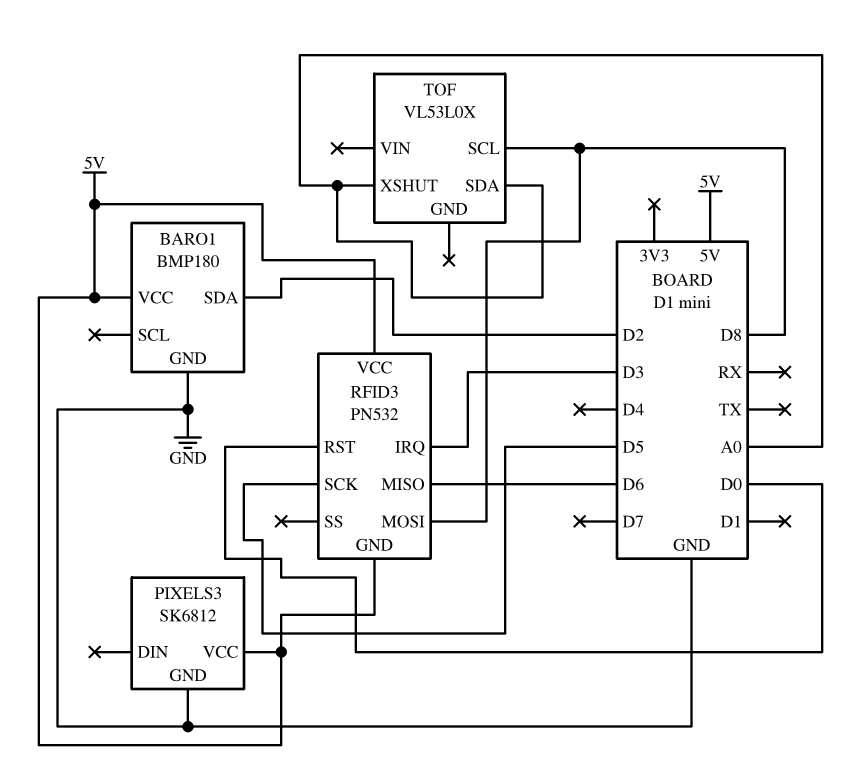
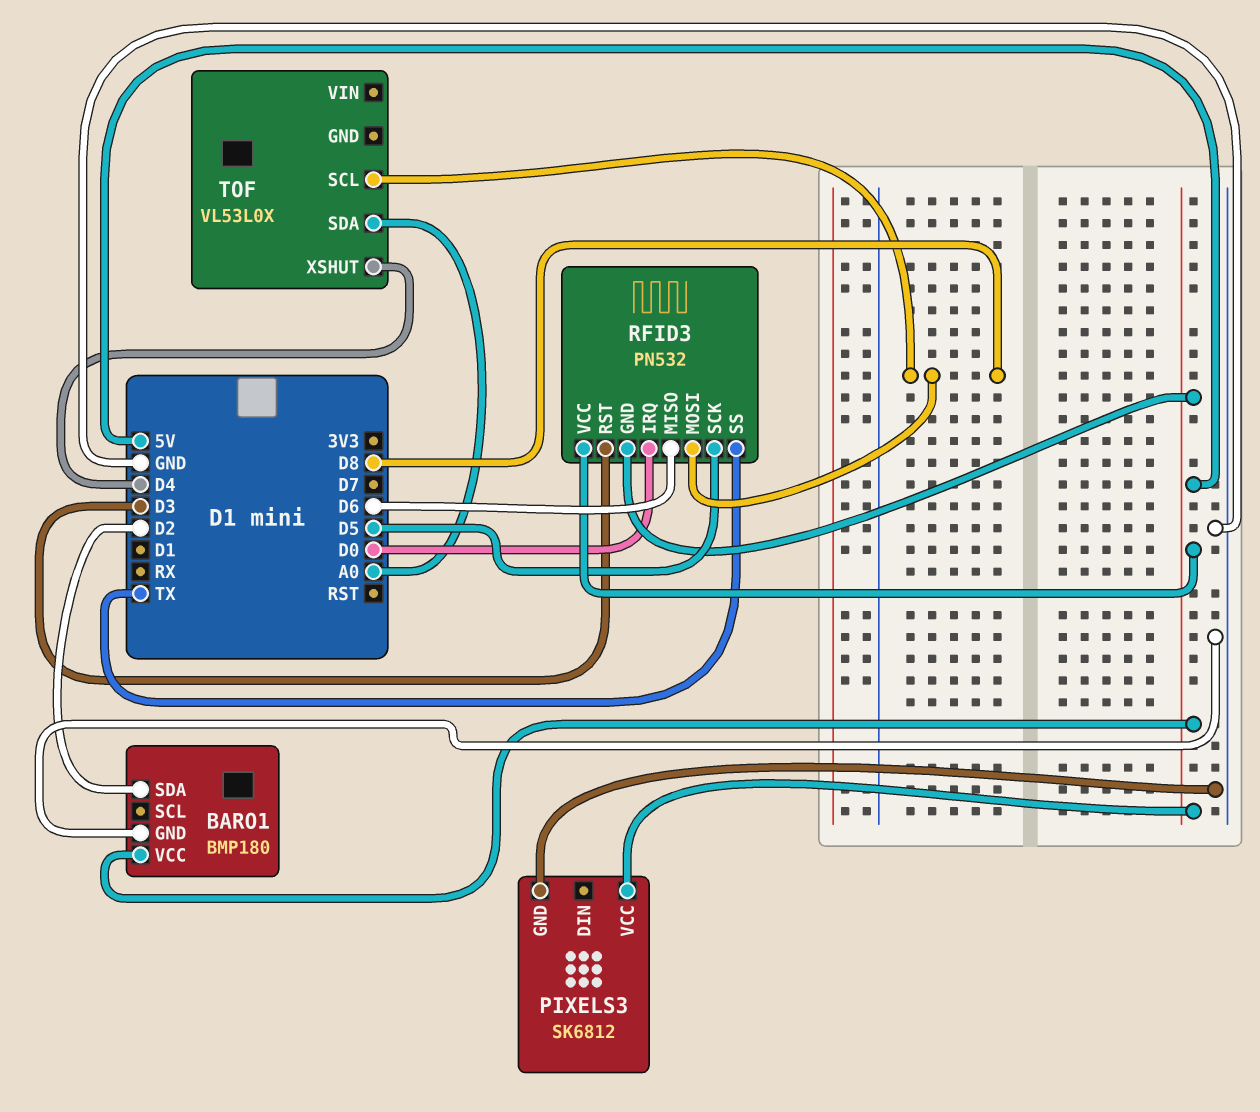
RFID3 pin IRQ: D3 -> D0
RFID3 pin RST: D0 -> D3
RFID3 pin SS: none -> TX
TOF pin XSHUT: A0 -> D4

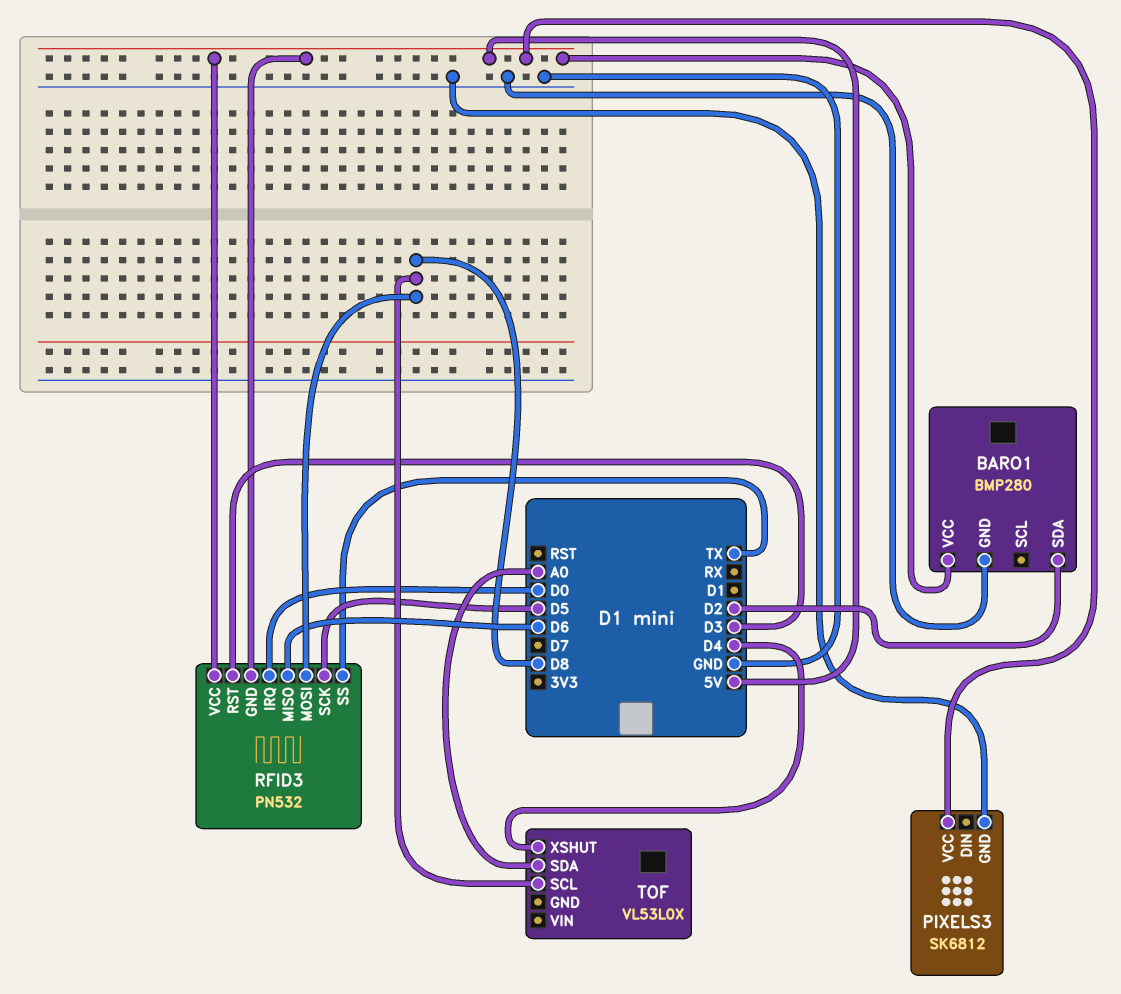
BARO1: BMP180 -> BMP280

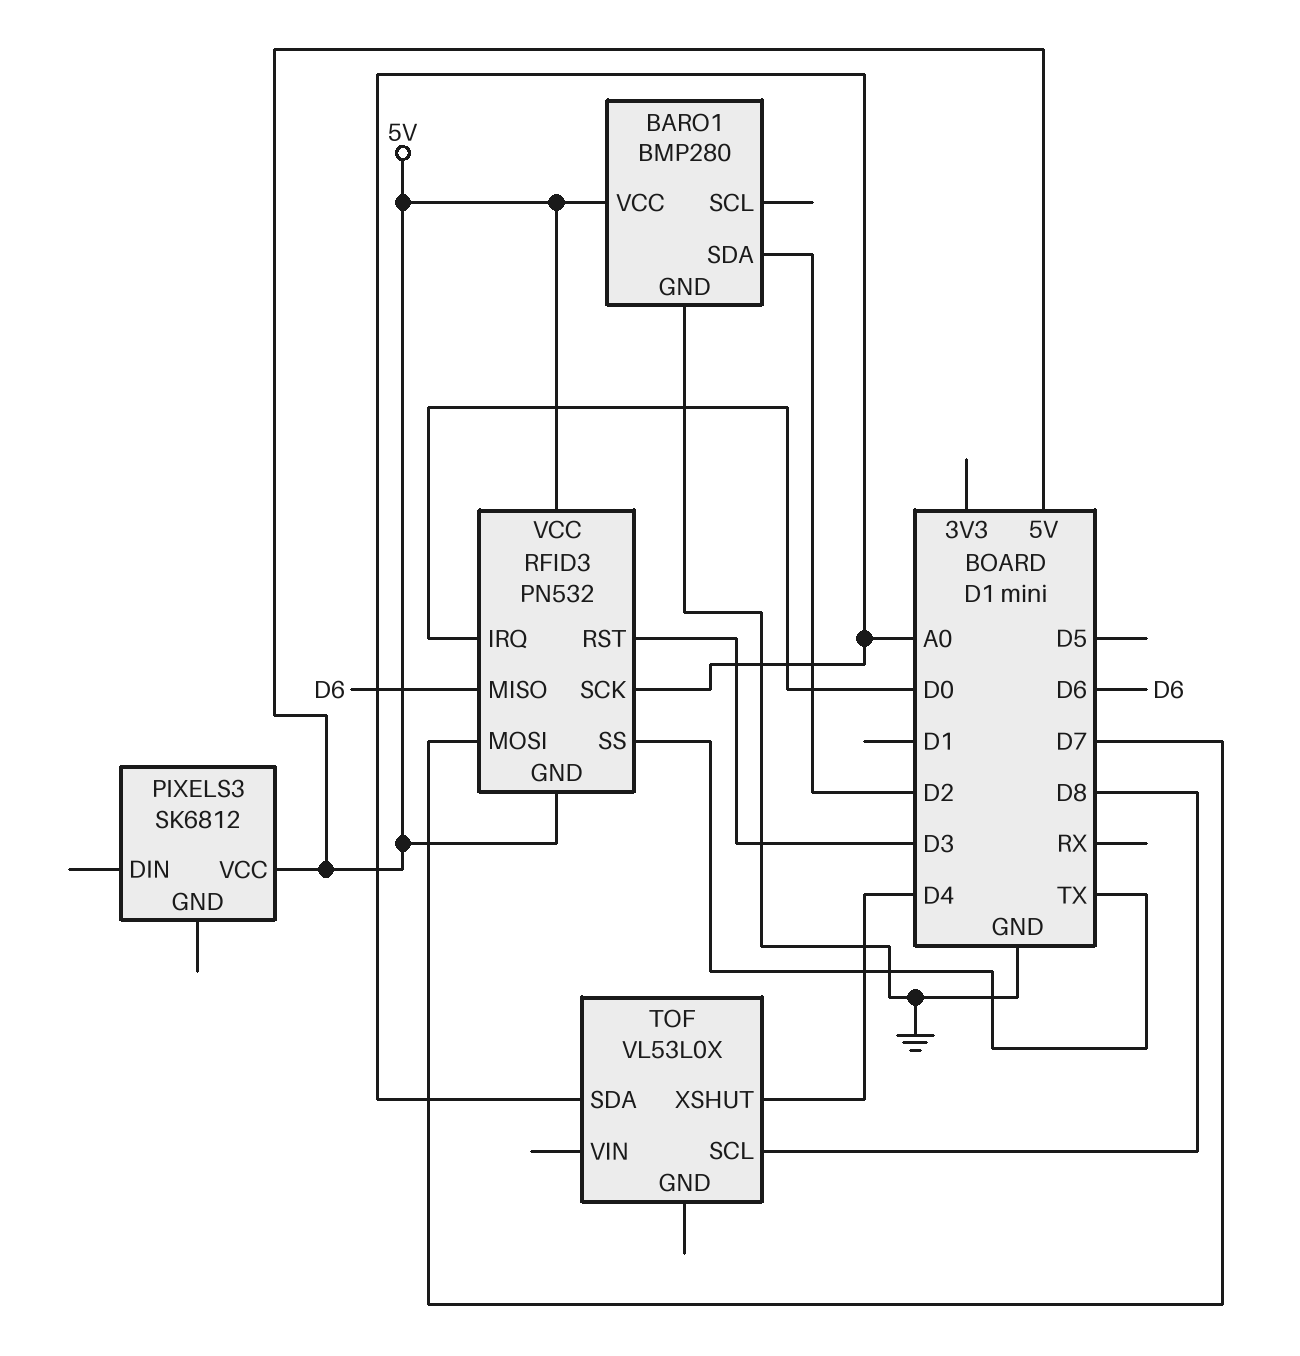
PIXELS3 pin GND: GND -> none
RFID3 pin MOSI: D8 -> D7
RFID3 pin SCK: D5 -> A0

